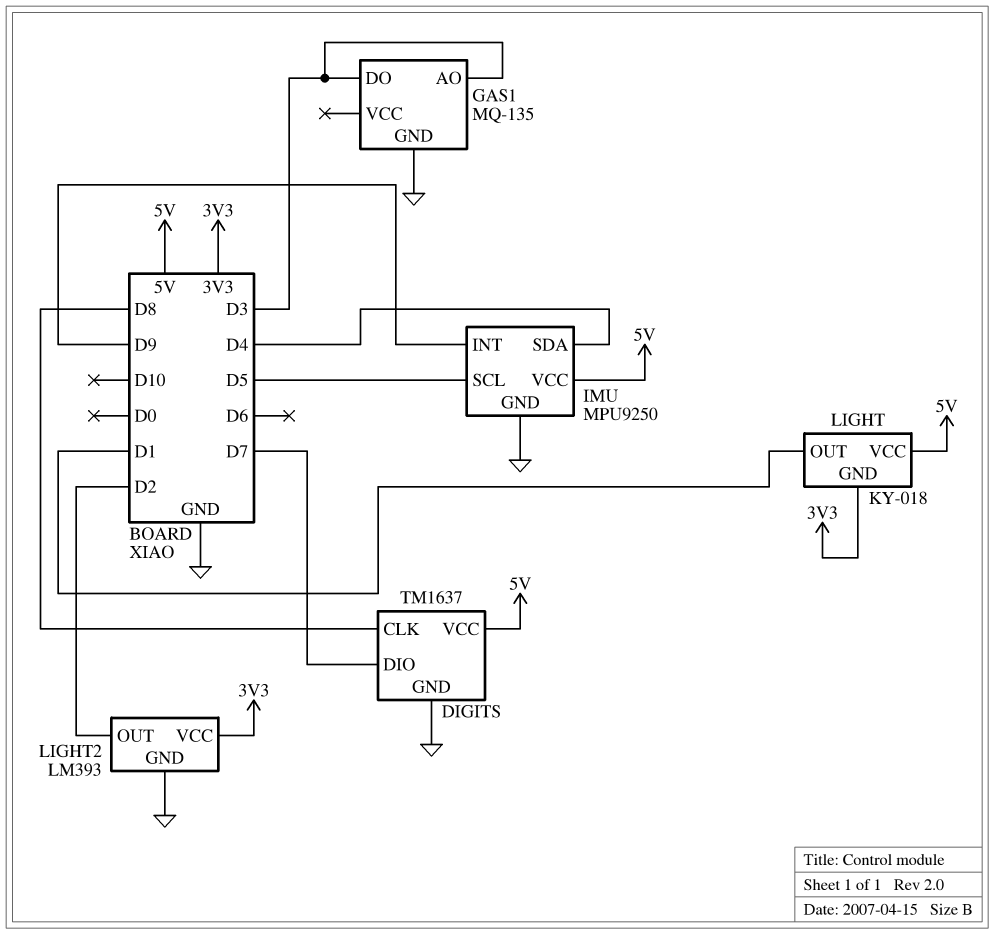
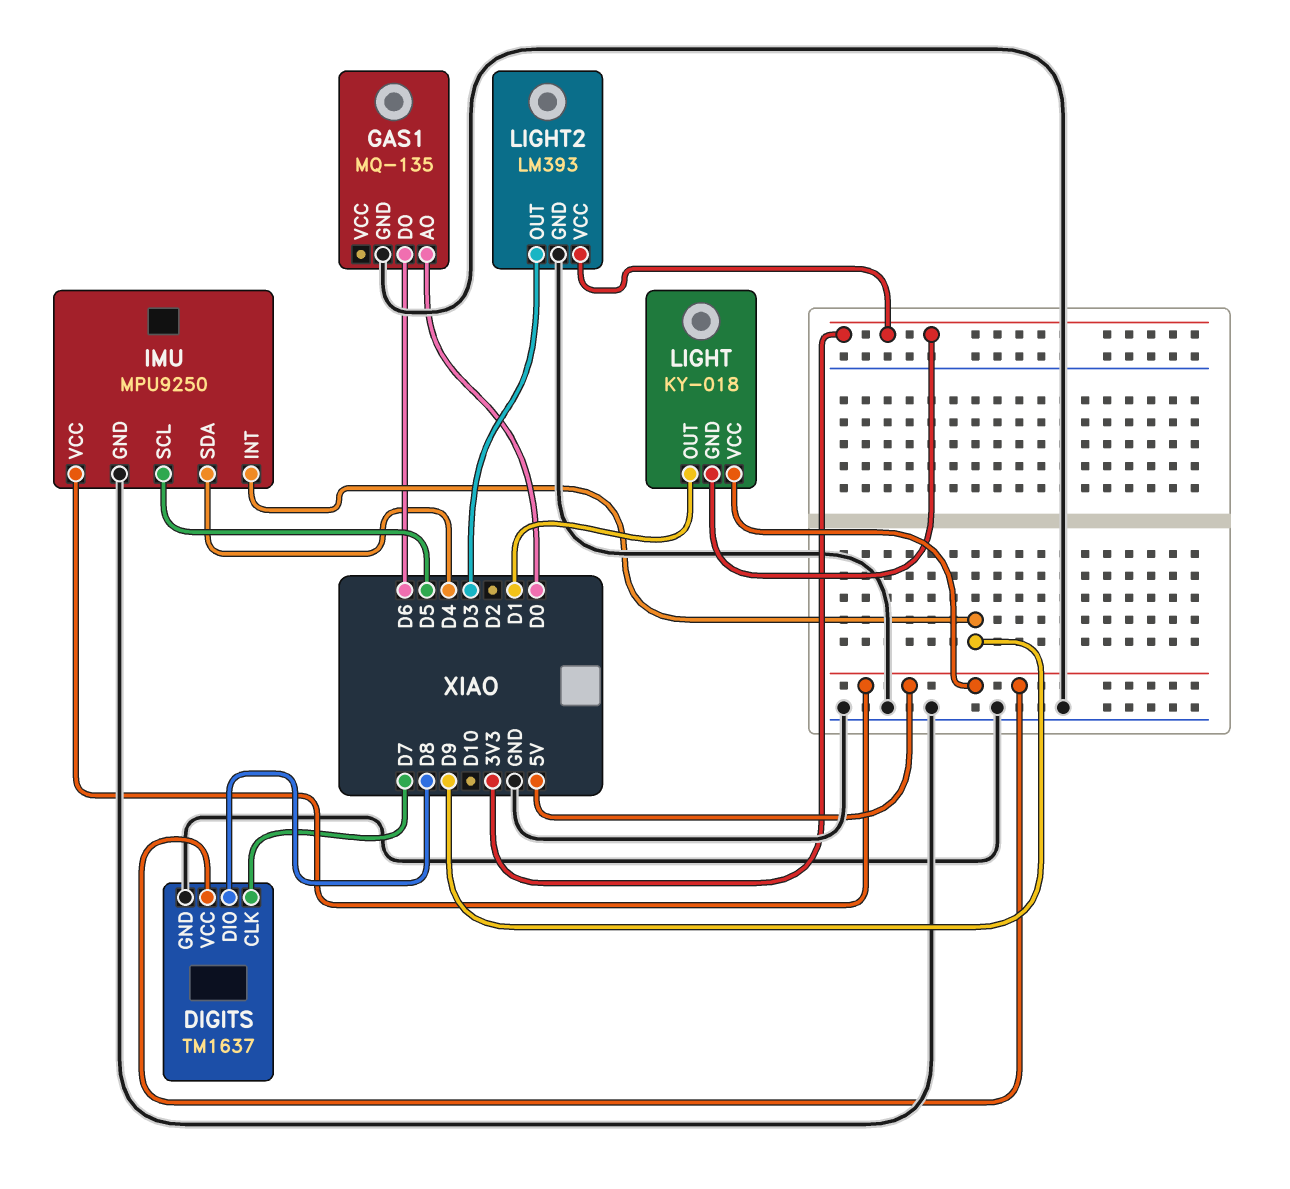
DIGITS pin CLK: D8 -> D7
DIGITS pin DIO: D7 -> D8
GAS1 pin AO: D3 -> D0
GAS1 pin DO: D3 -> D6
LIGHT2 pin OUT: D2 -> D3

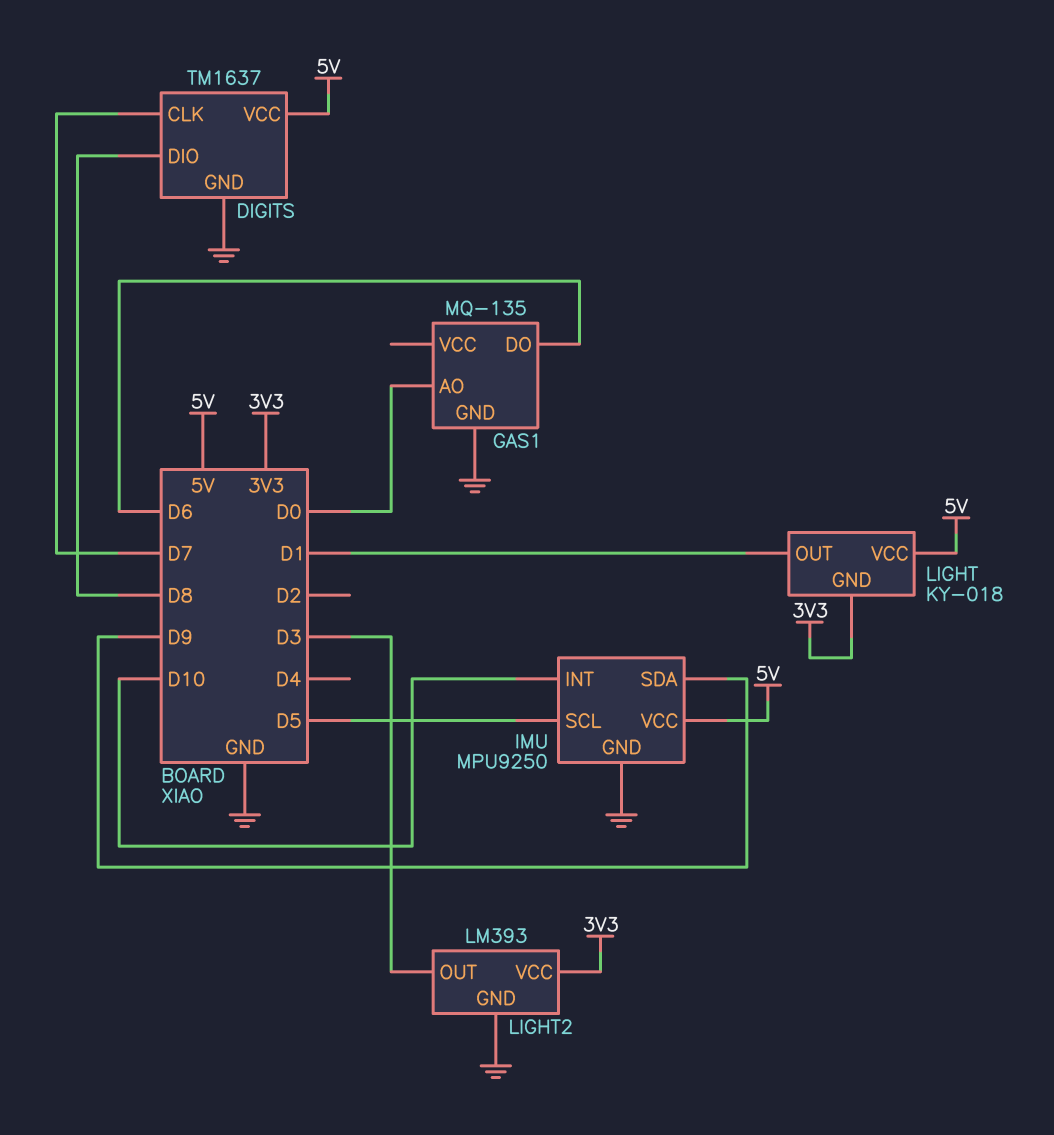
IMU pin INT: D9 -> D10
IMU pin SDA: D4 -> D9

